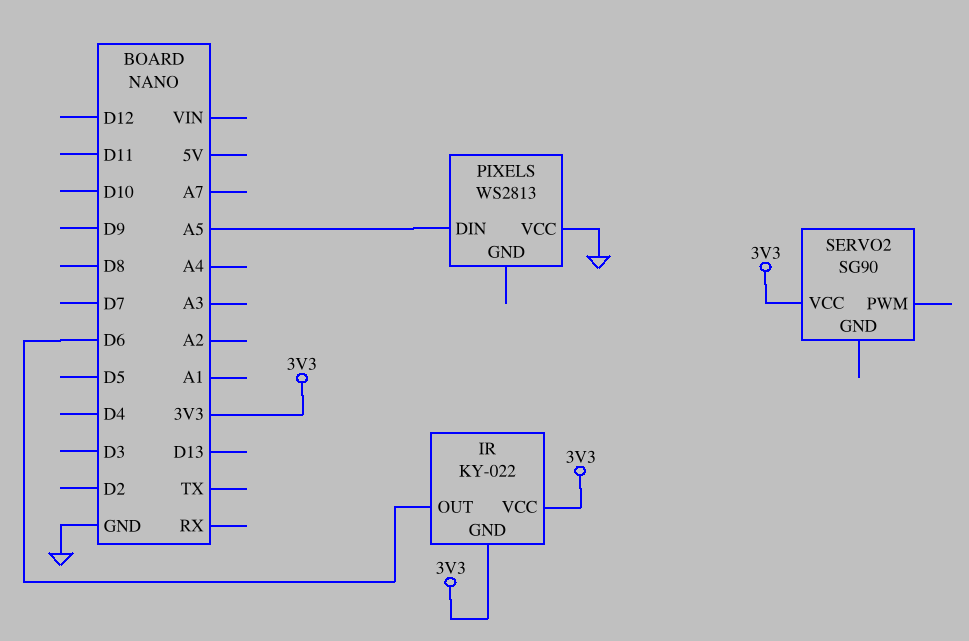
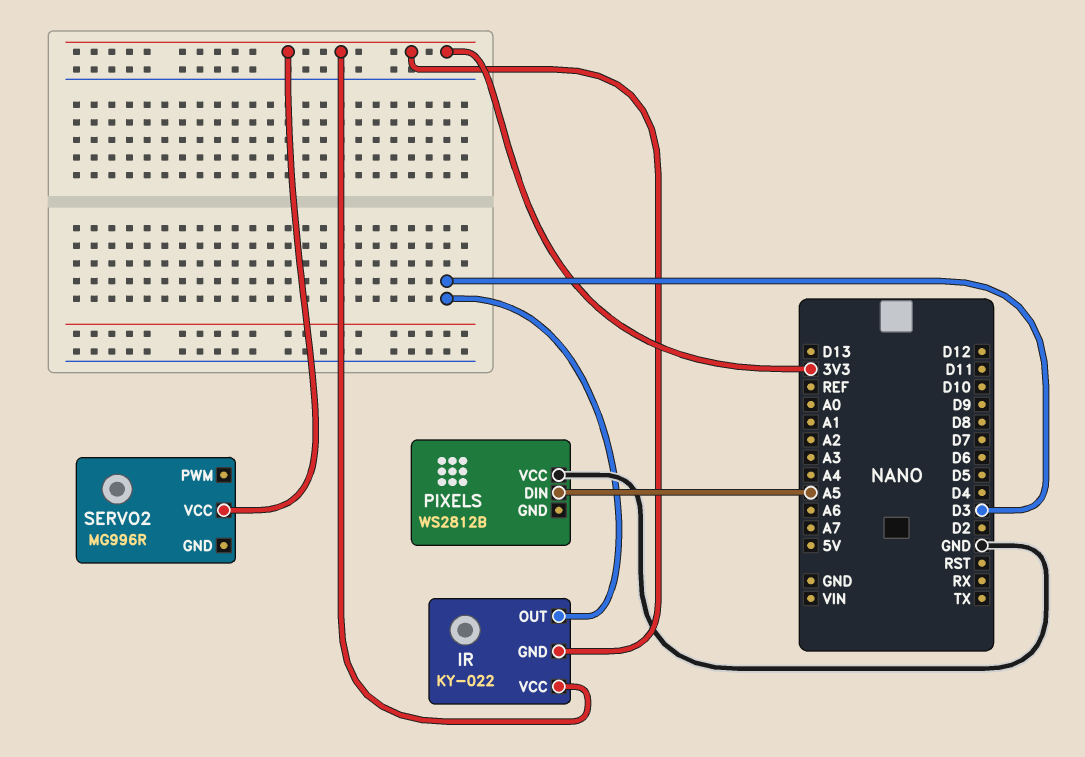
IR pin OUT: D6 -> D3
PIXELS: WS2813 -> WS2812B
SERVO2: SG90 -> MG996R

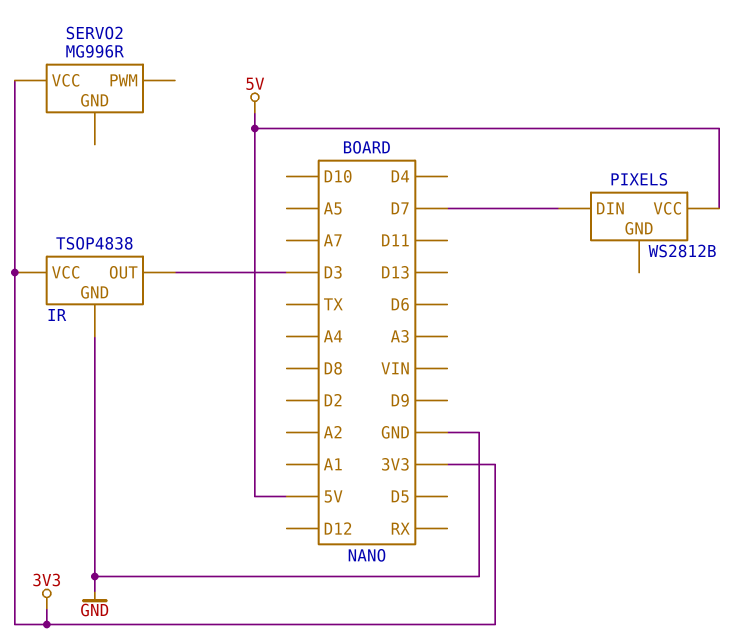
IR: KY-022 -> TSOP4838
IR pin GND: 3V3 -> GND
PIXELS pin DIN: A5 -> D7
PIXELS pin VCC: GND -> 5V

